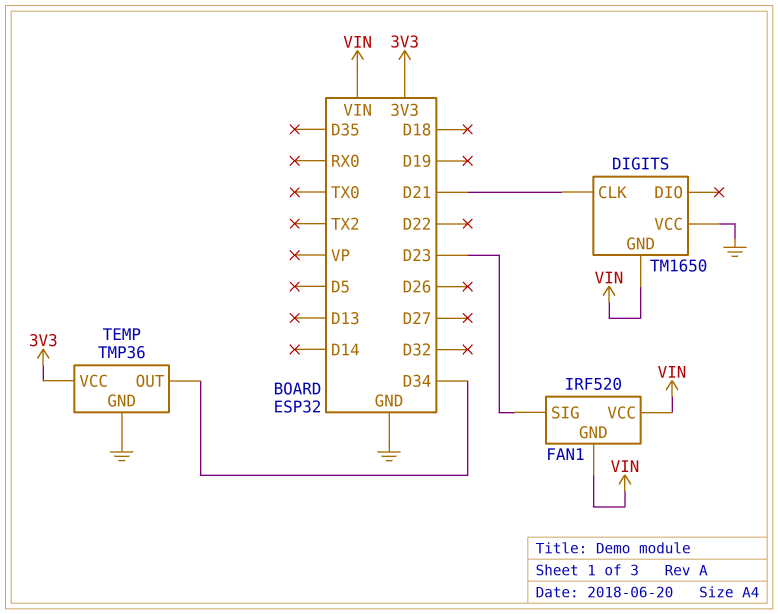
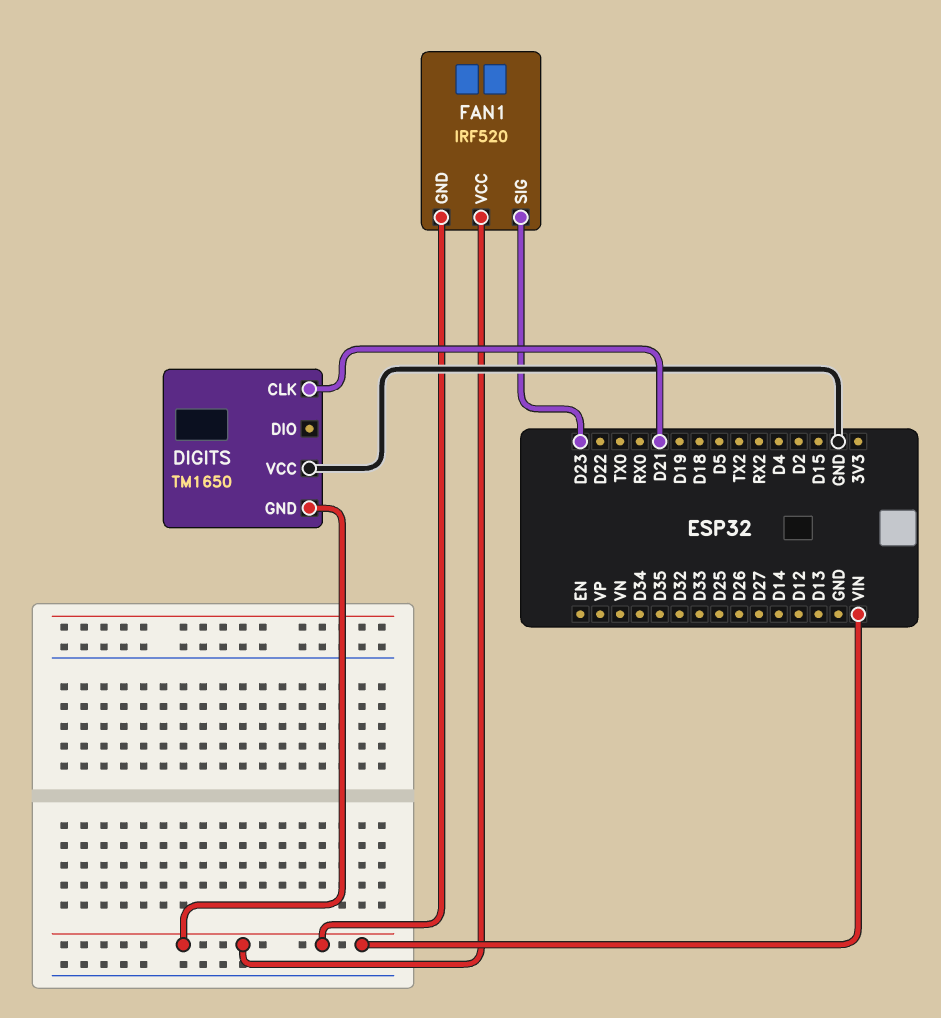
TEMP: TMP36 -> none
TEMP pin GND: GND -> none
TEMP pin OUT: D34 -> none
TEMP pin VCC: 3V3 -> none

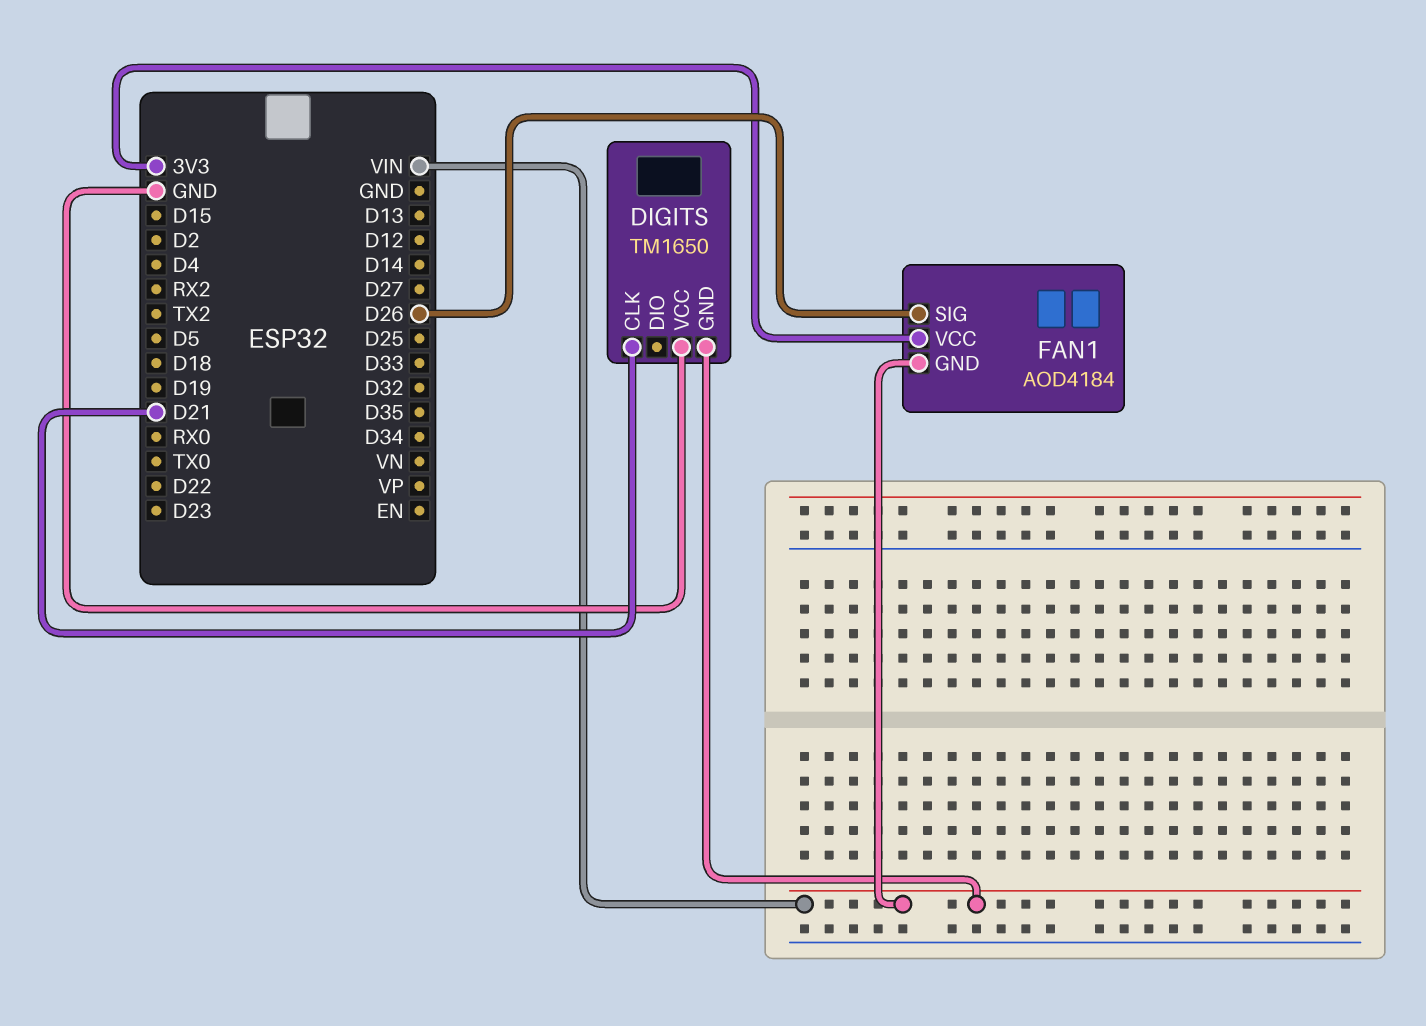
FAN1: IRF520 -> AOD4184
FAN1 pin SIG: D23 -> D26
FAN1 pin VCC: VIN -> 3V3

